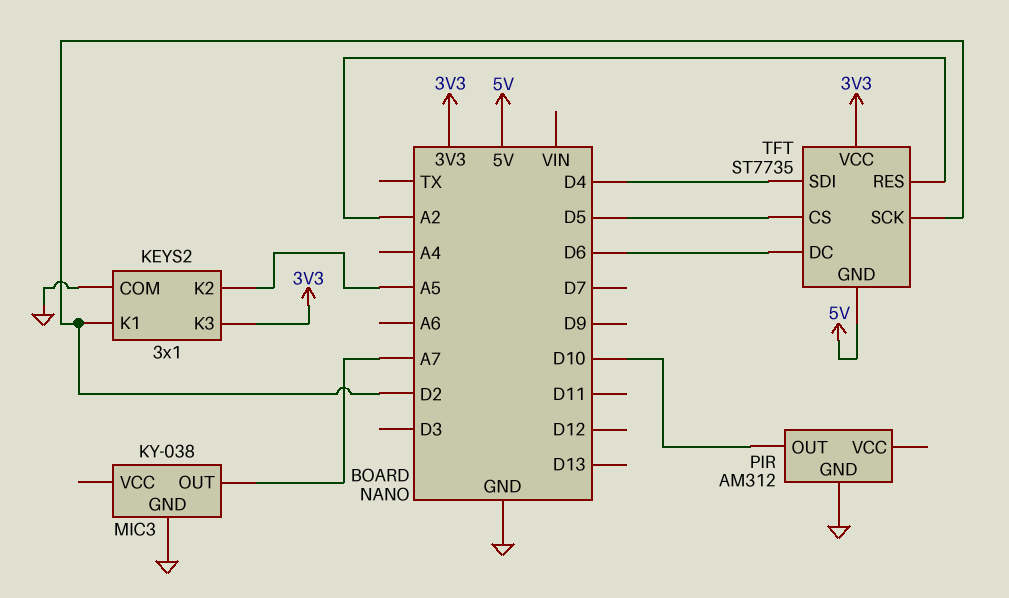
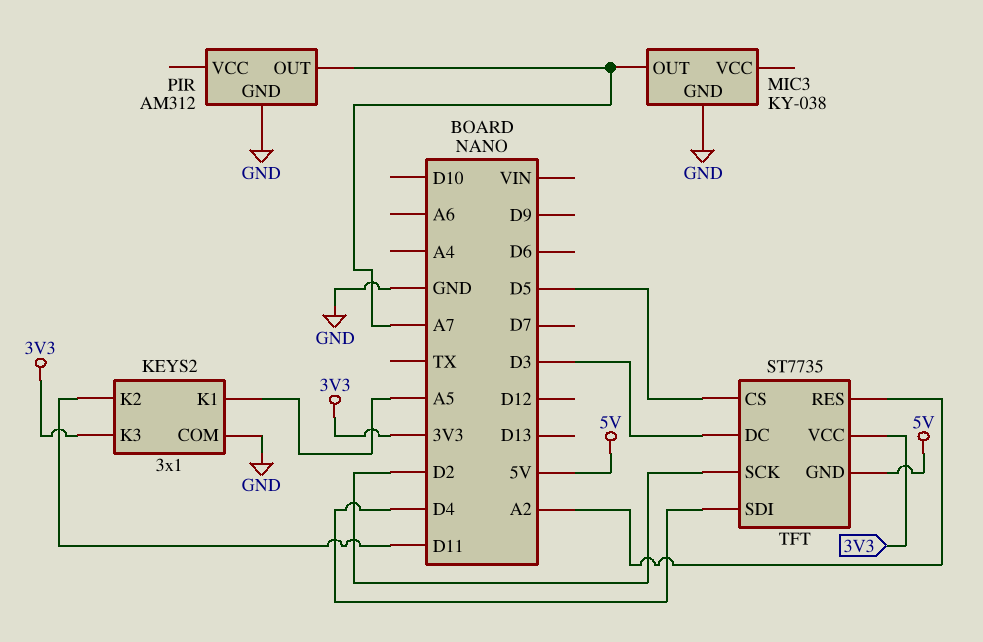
KEYS2 pin K1: D2 -> A5
KEYS2 pin K2: A5 -> D11
PIR pin OUT: D10 -> A7
TFT pin DC: D6 -> D3

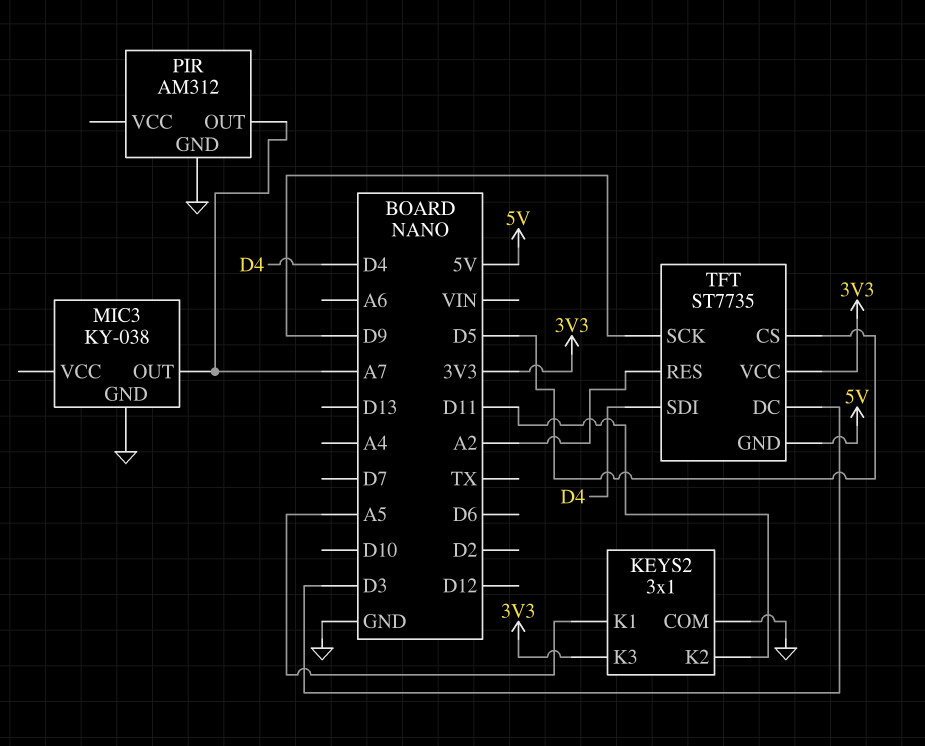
TFT pin SCK: D2 -> D9

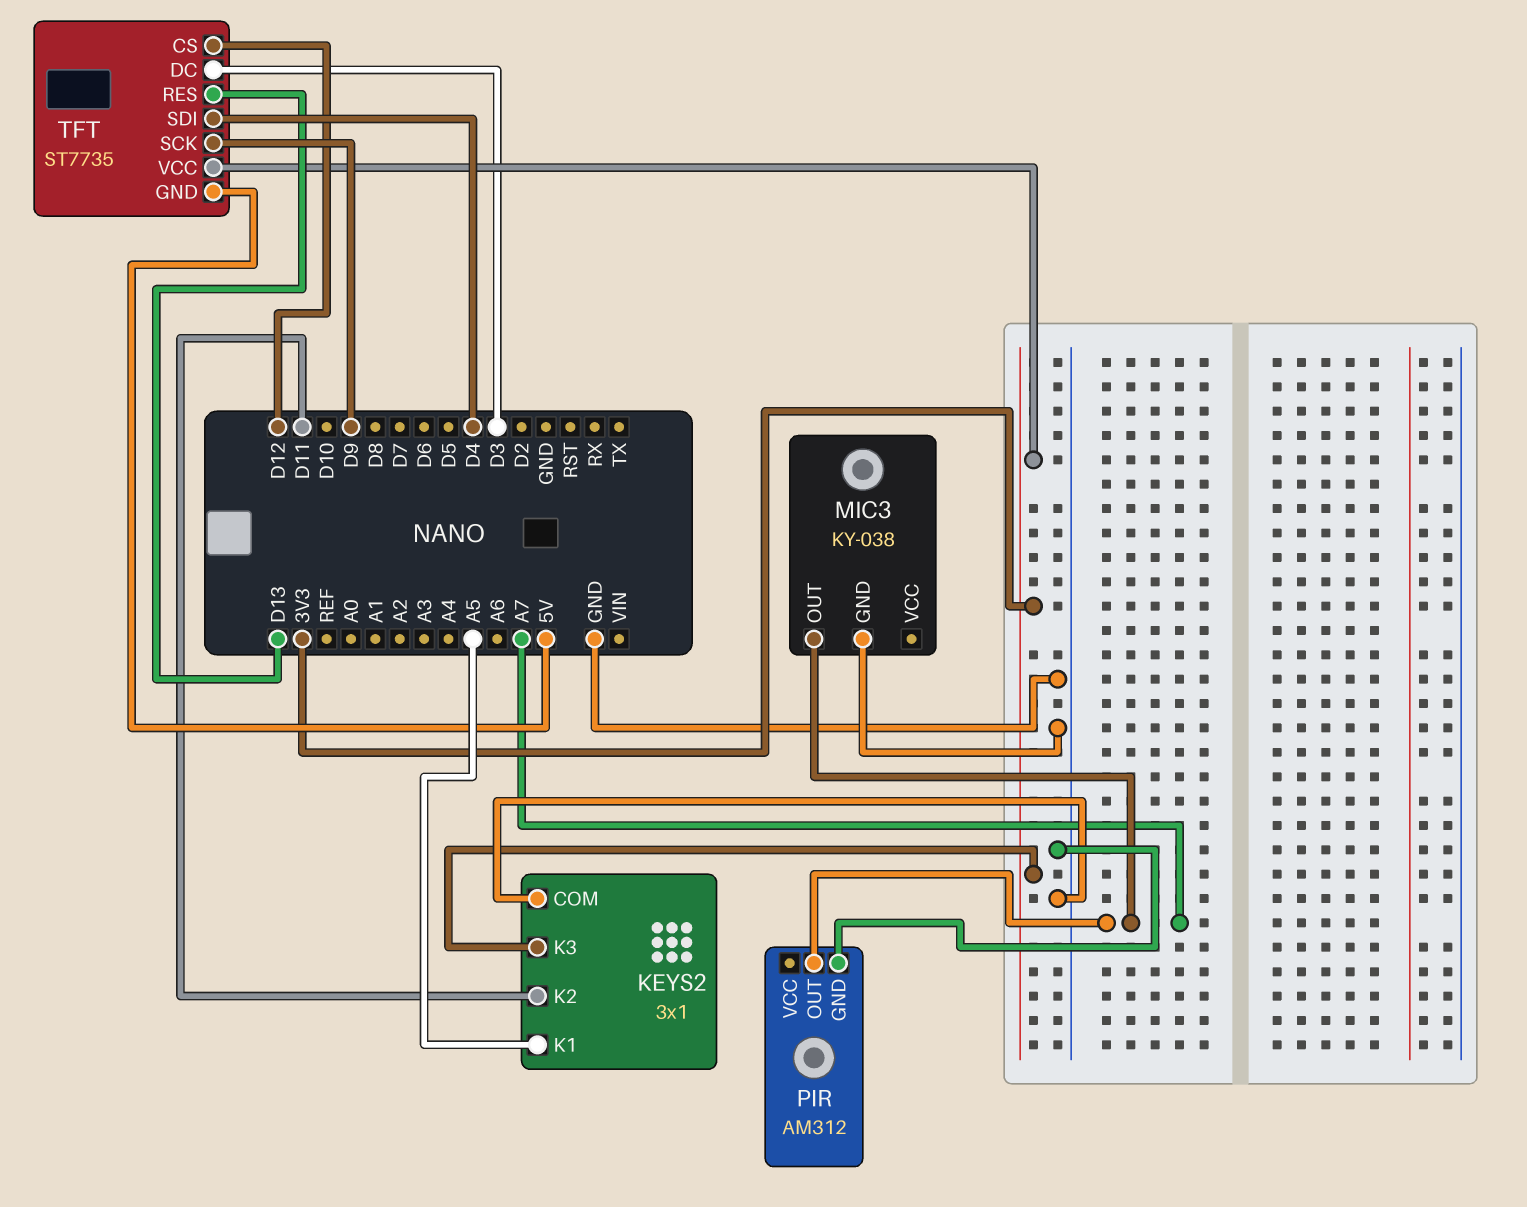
TFT pin CS: D5 -> D12
TFT pin RES: A2 -> D13

